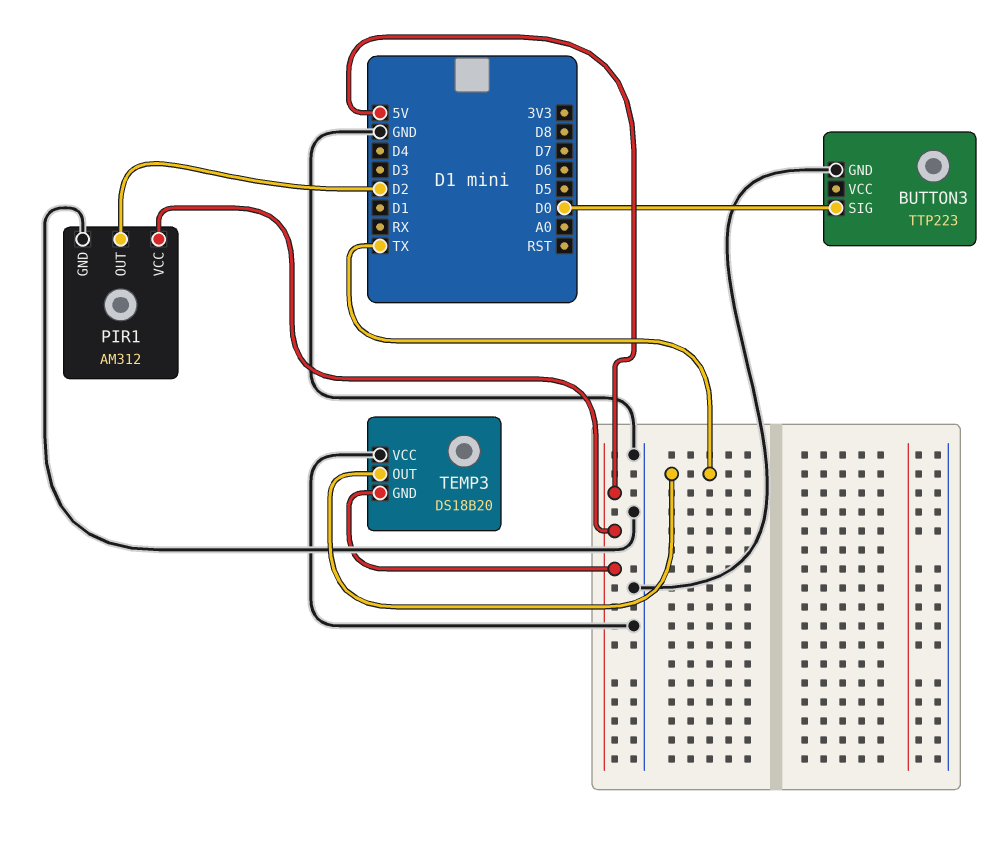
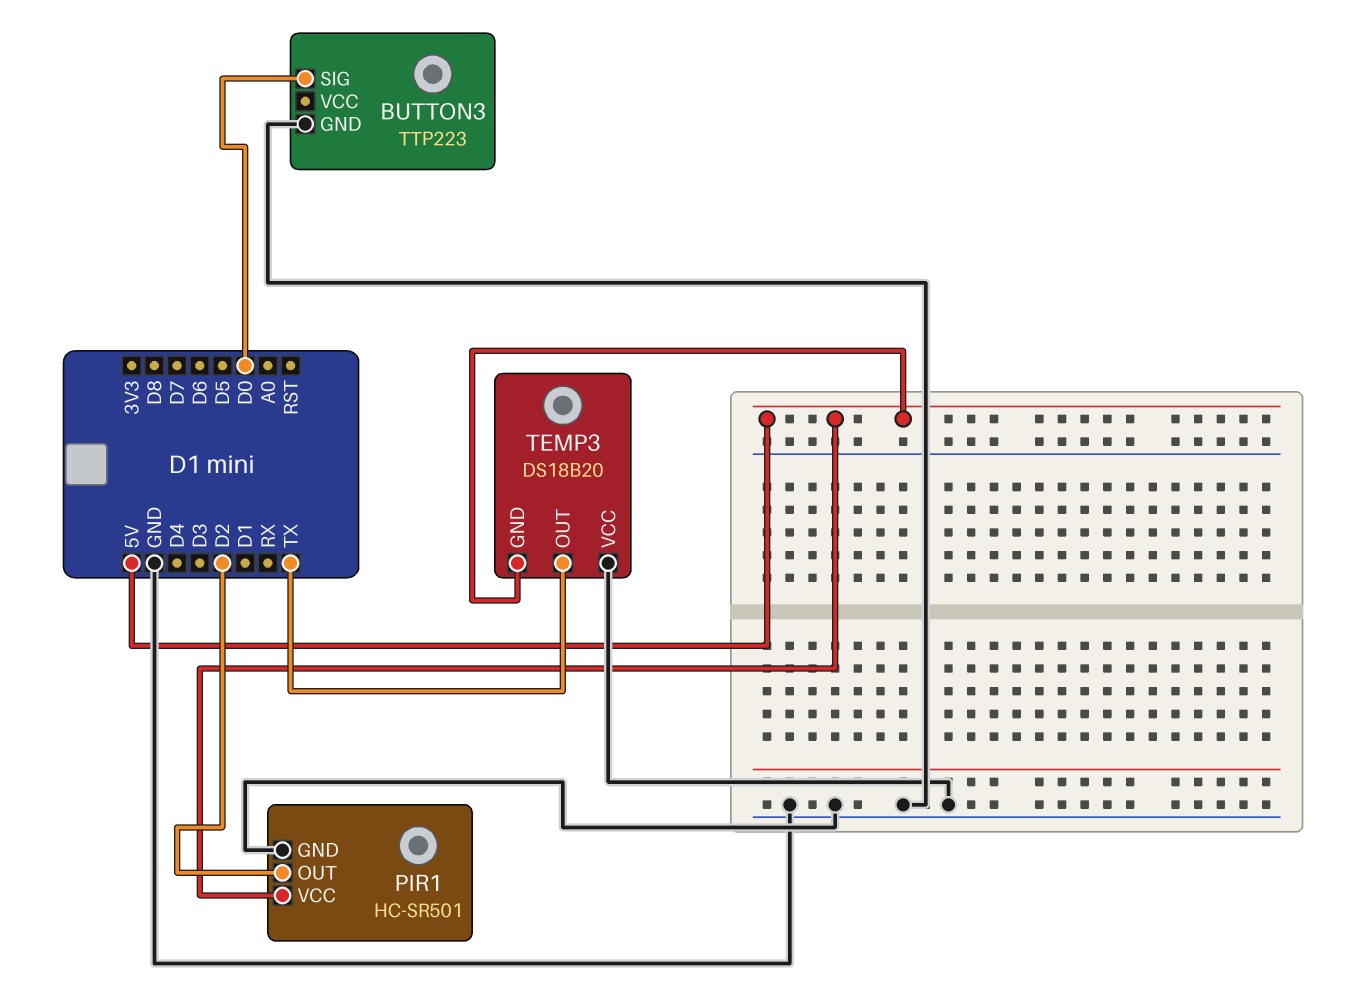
PIR1: AM312 -> HC-SR501

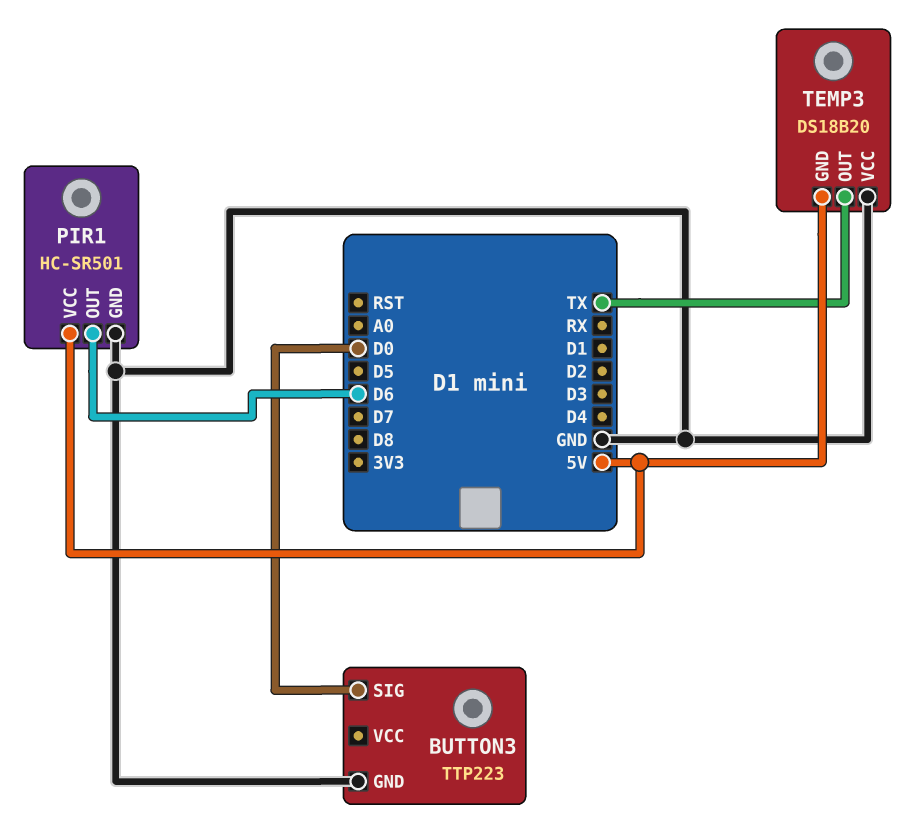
PIR1 pin OUT: D2 -> D6

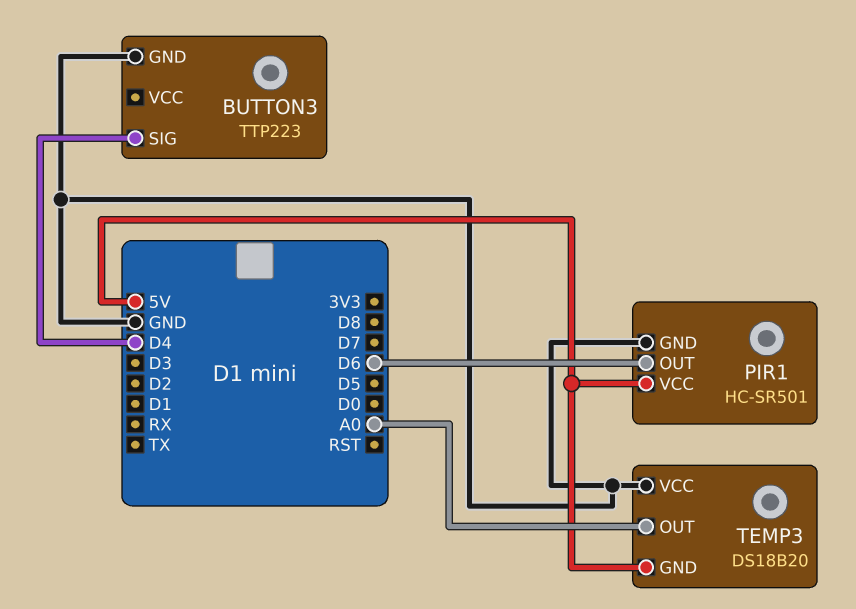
BUTTON3 pin SIG: D0 -> D4
TEMP3 pin OUT: TX -> A0

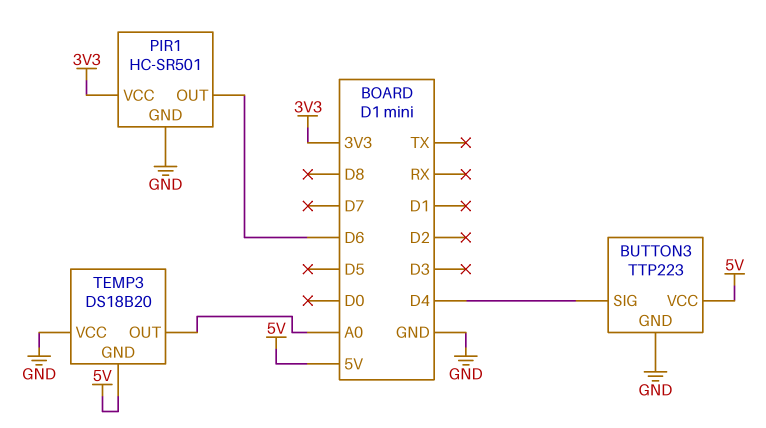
BUTTON3 pin VCC: none -> 5V
PIR1 pin VCC: 5V -> 3V3

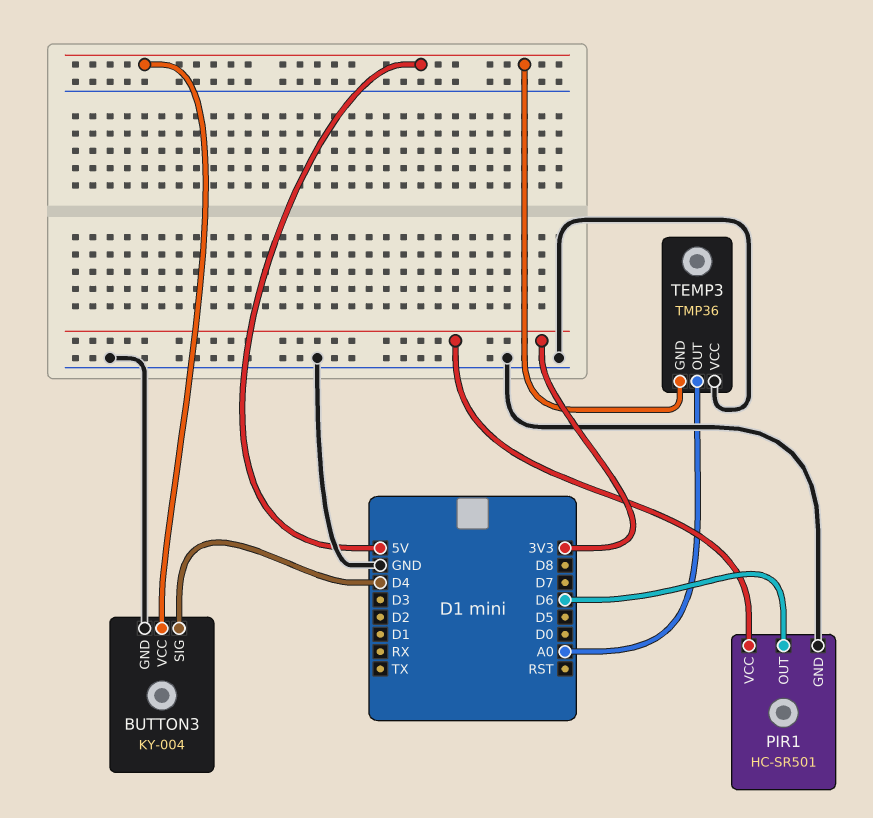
BUTTON3: TTP223 -> KY-004
TEMP3: DS18B20 -> TMP36

